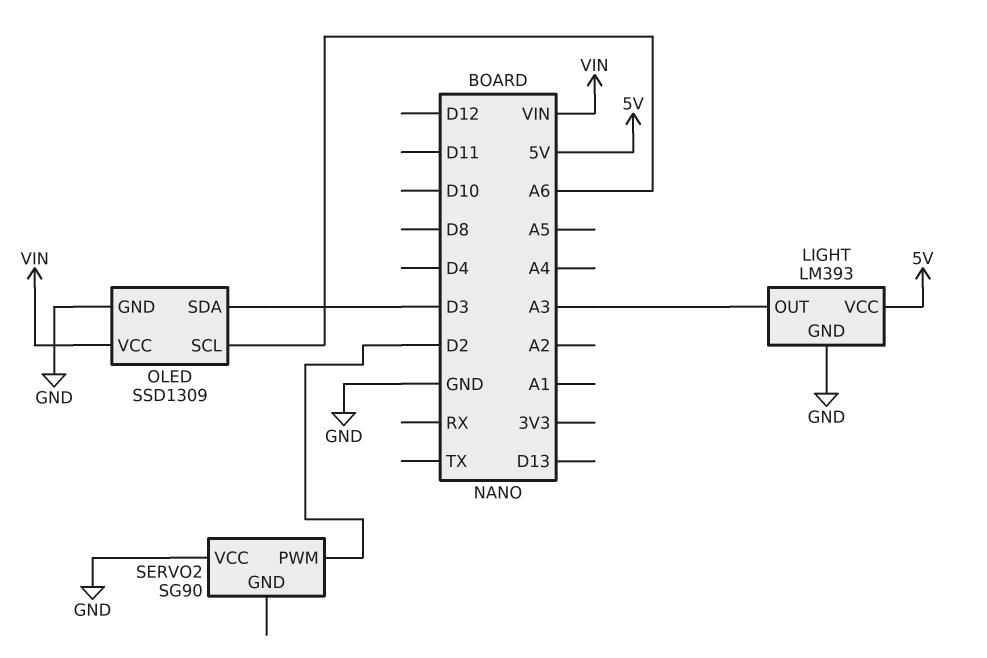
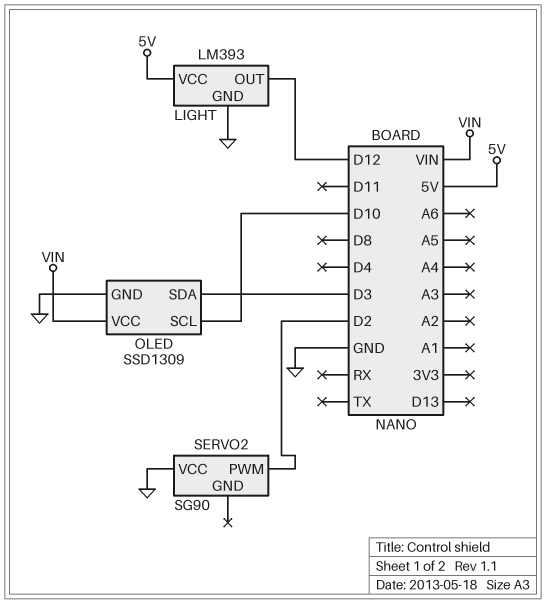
LIGHT pin OUT: A3 -> D12
OLED pin SCL: A6 -> D10

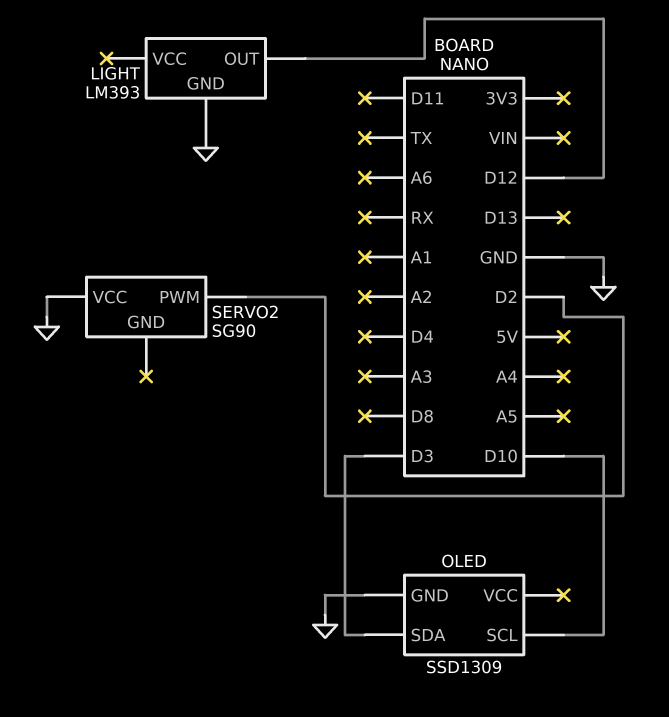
LIGHT pin VCC: 5V -> none
OLED pin VCC: VIN -> none

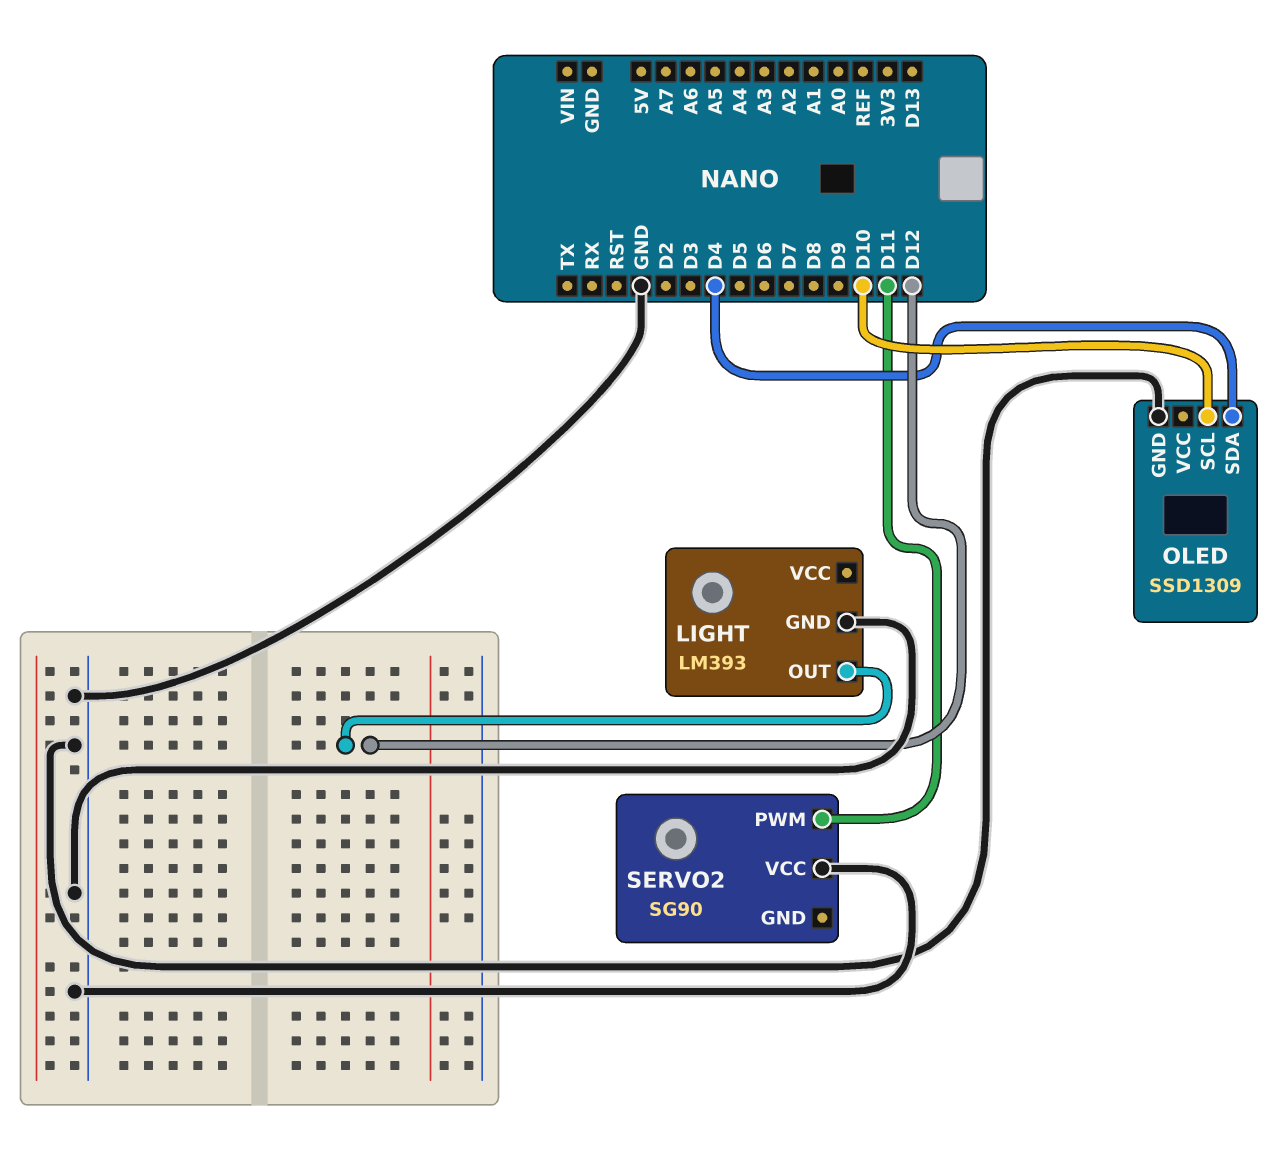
OLED pin SDA: D3 -> D4
SERVO2 pin PWM: D2 -> D11

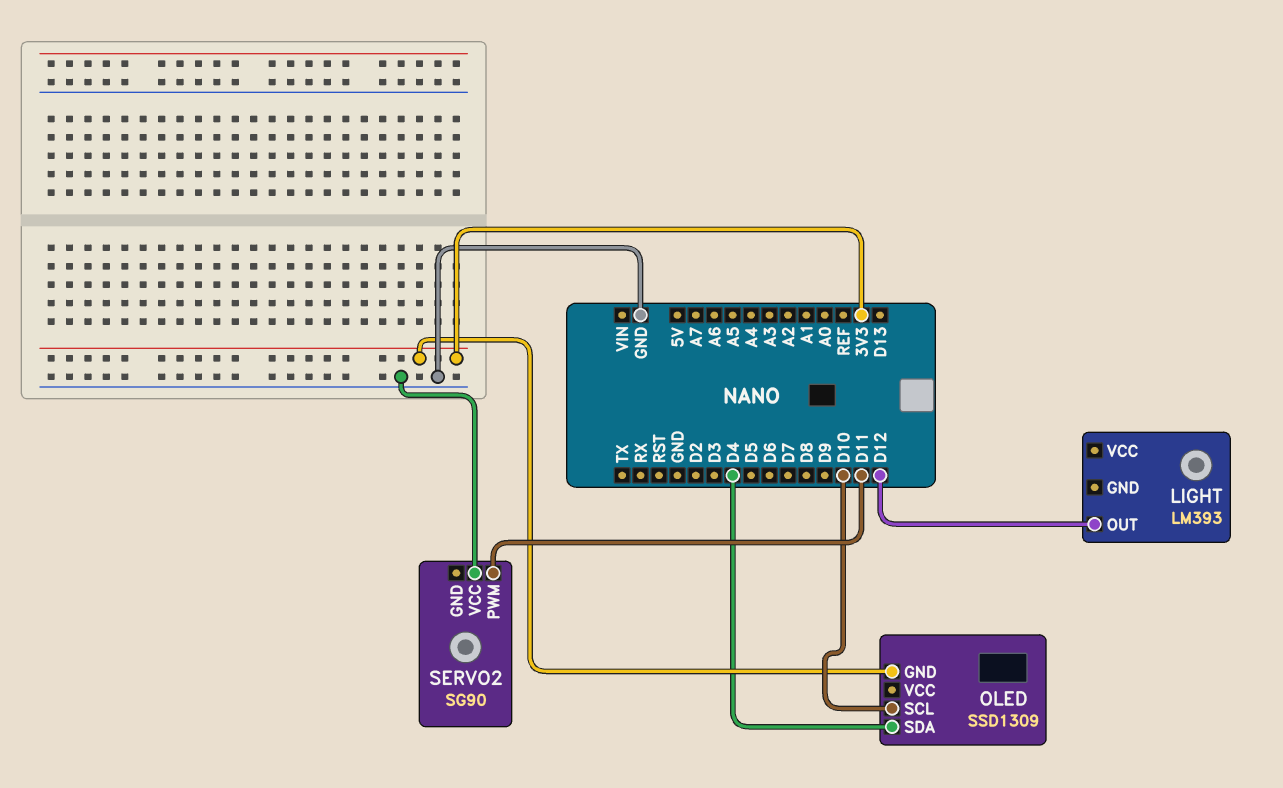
LIGHT pin GND: GND -> none
OLED pin GND: GND -> 3V3

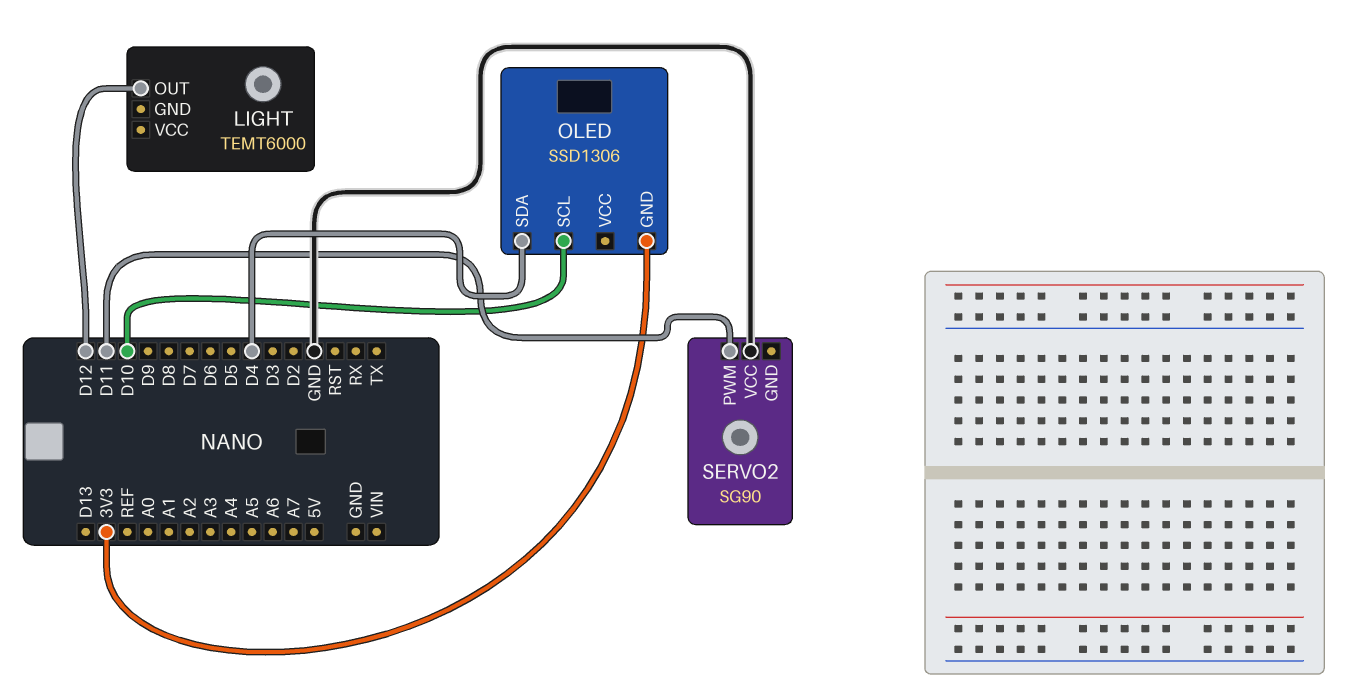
LIGHT: LM393 -> TEMT6000
OLED: SSD1309 -> SSD1306

